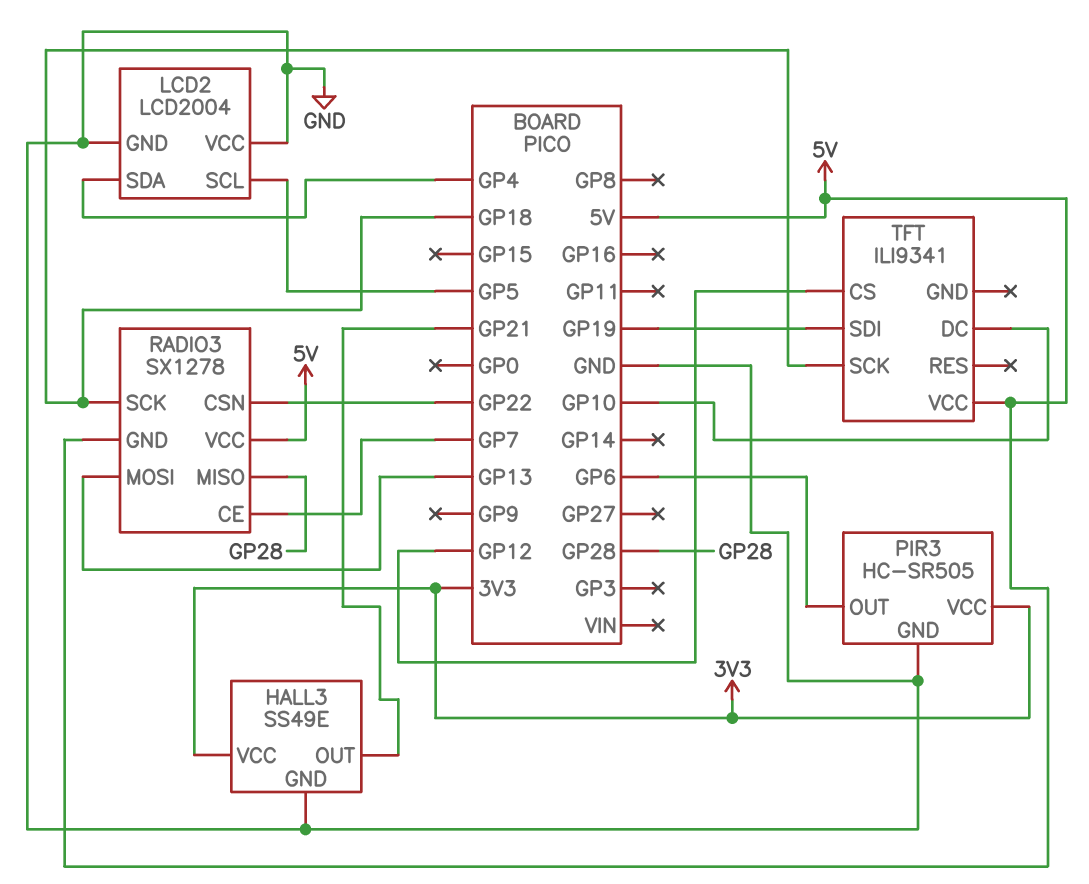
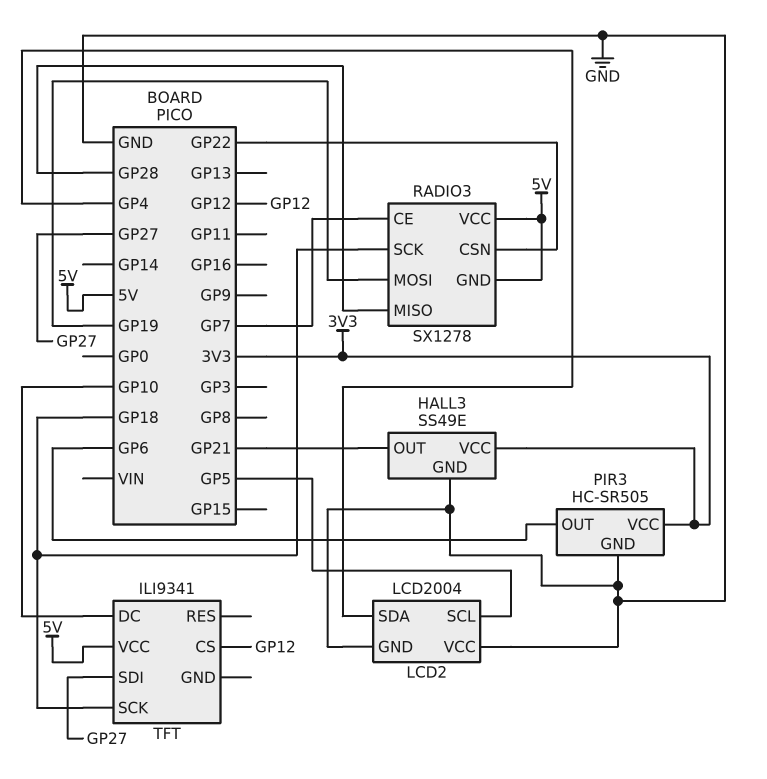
RADIO3 pin MOSI: GP13 -> GP19
TFT pin SDI: GP19 -> GP27

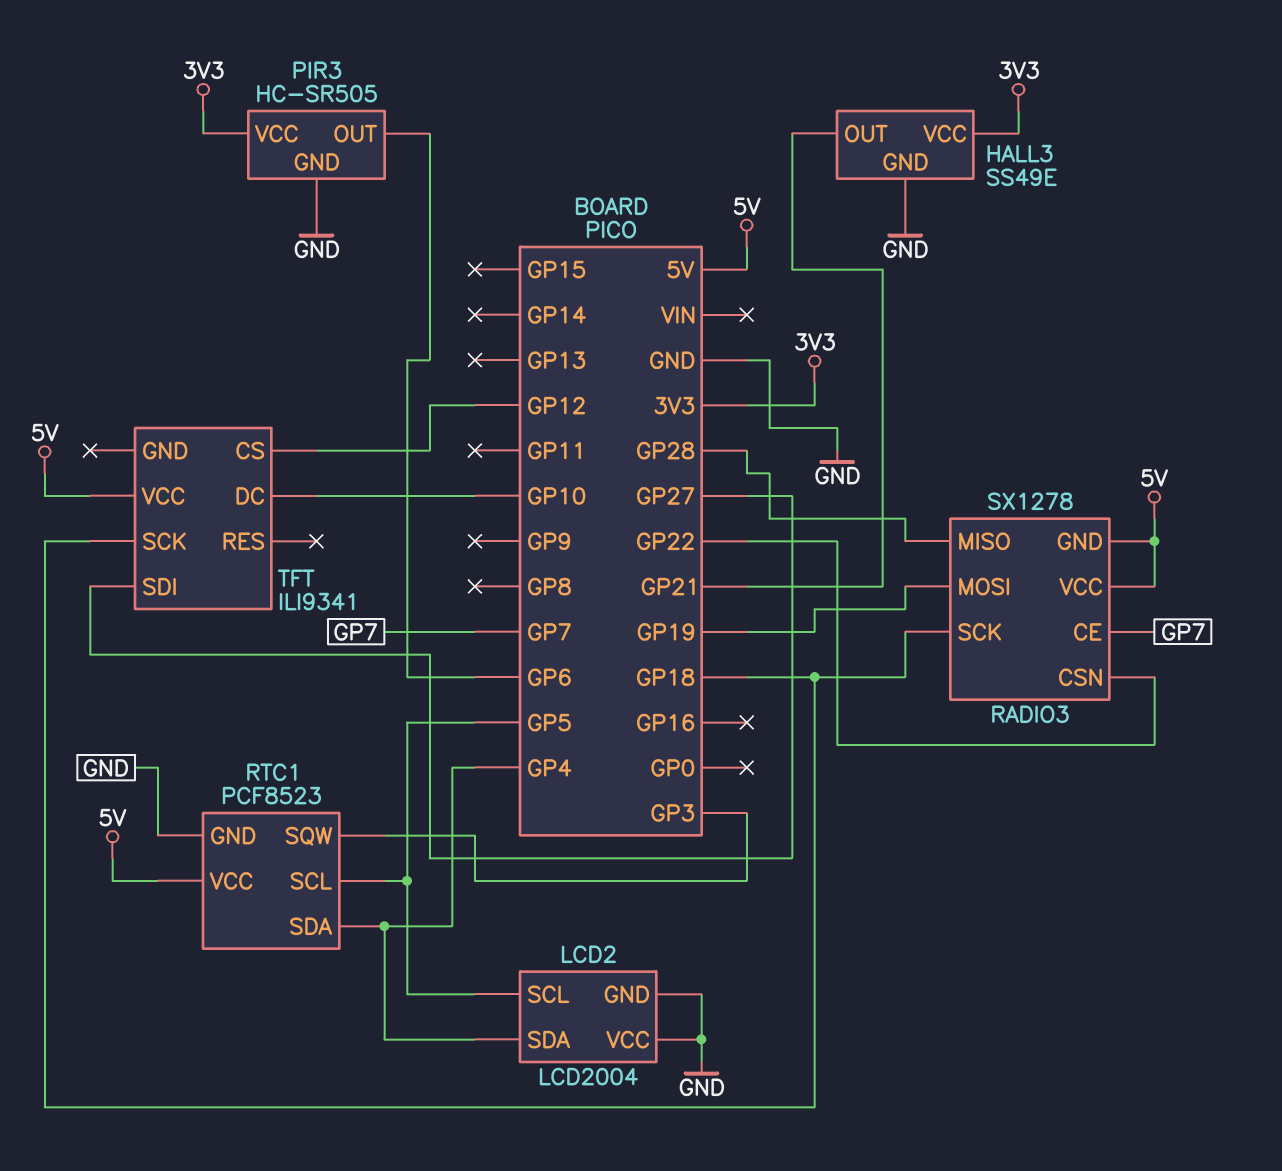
RTC1: none -> PCF8523
RTC1 pin GND: none -> GND
RTC1 pin SCL: none -> GP5
RTC1 pin SDA: none -> GP4
RTC1 pin SQW: none -> GP3
RTC1 pin VCC: none -> 5V

